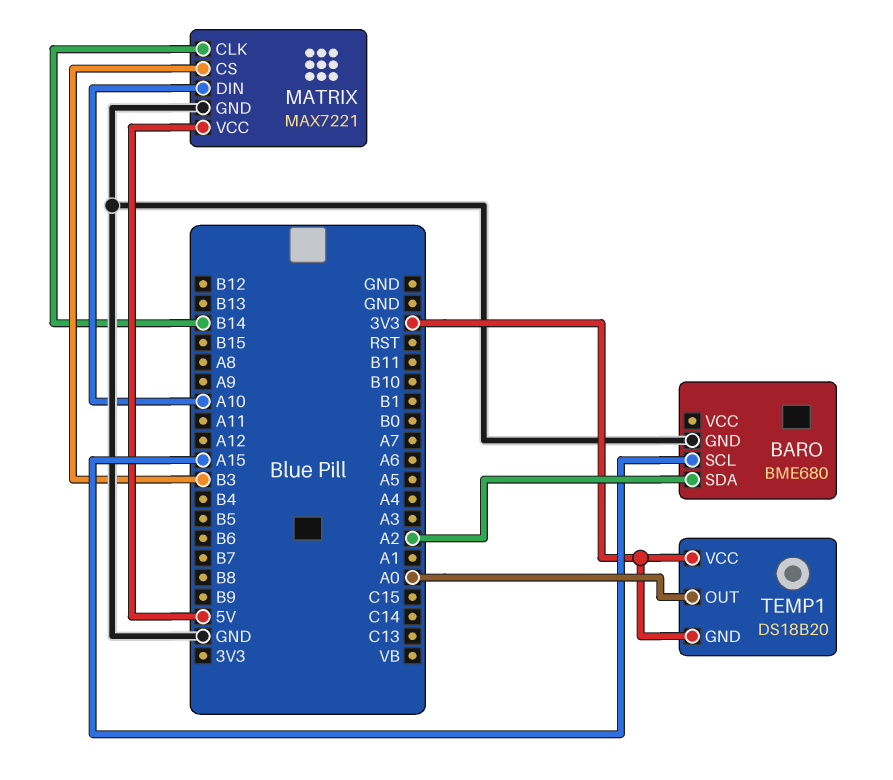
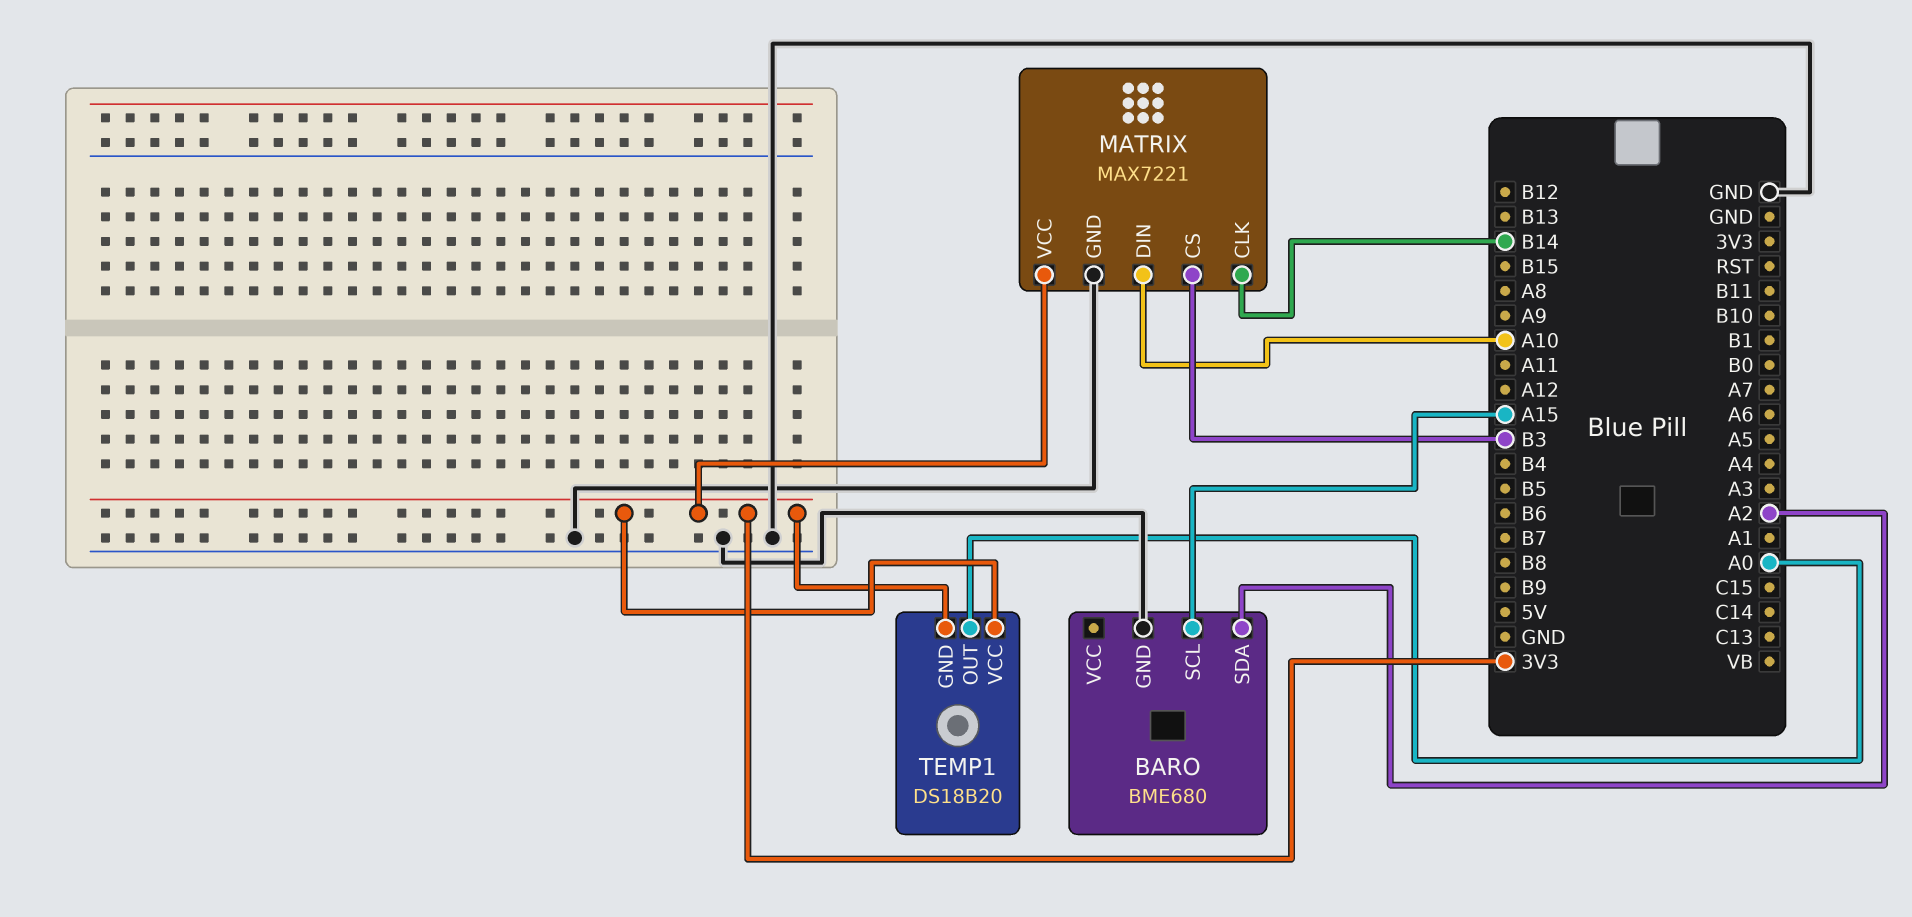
MATRIX pin VCC: 5V -> 3V3

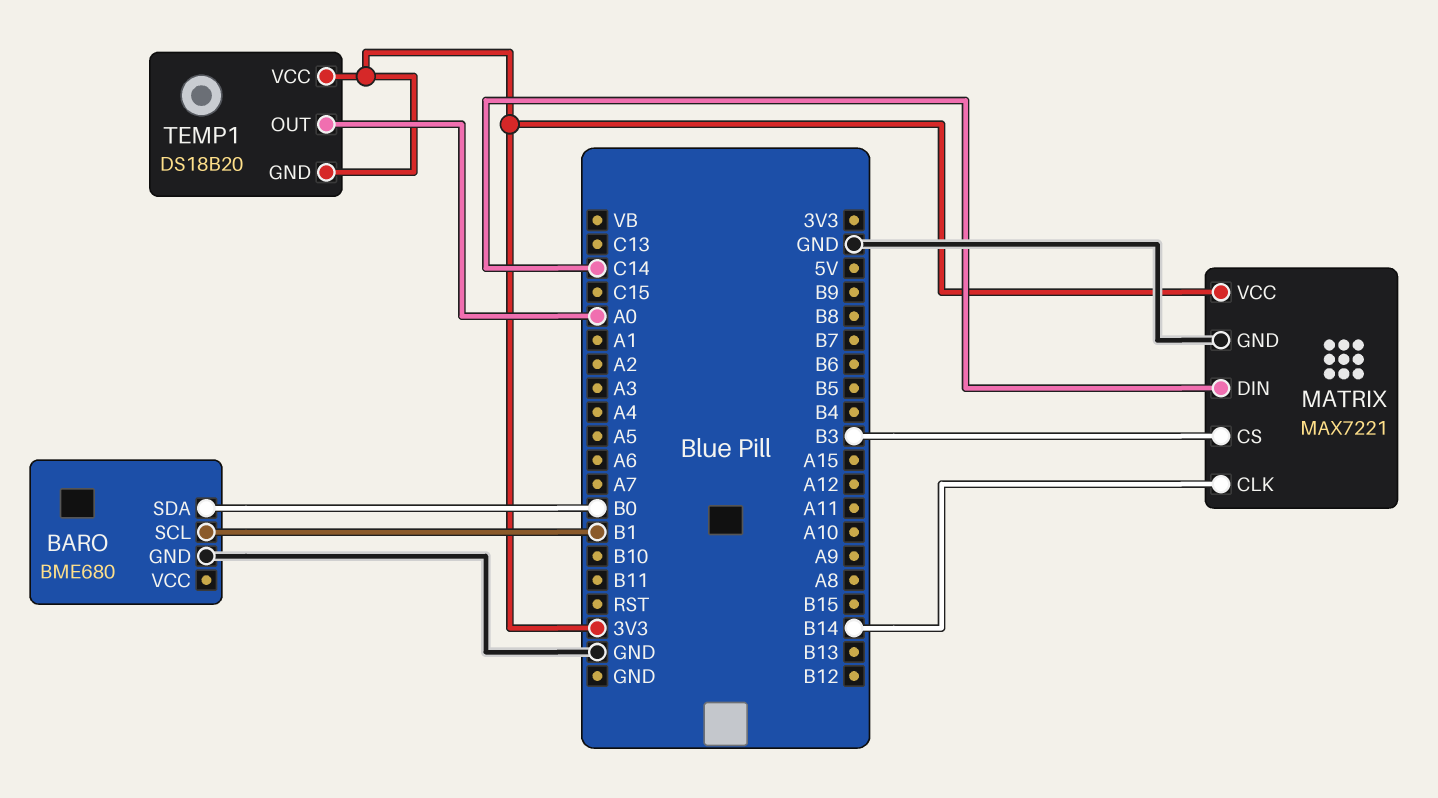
BARO pin SCL: A15 -> B1
BARO pin SDA: A2 -> B0
MATRIX pin DIN: A10 -> C14

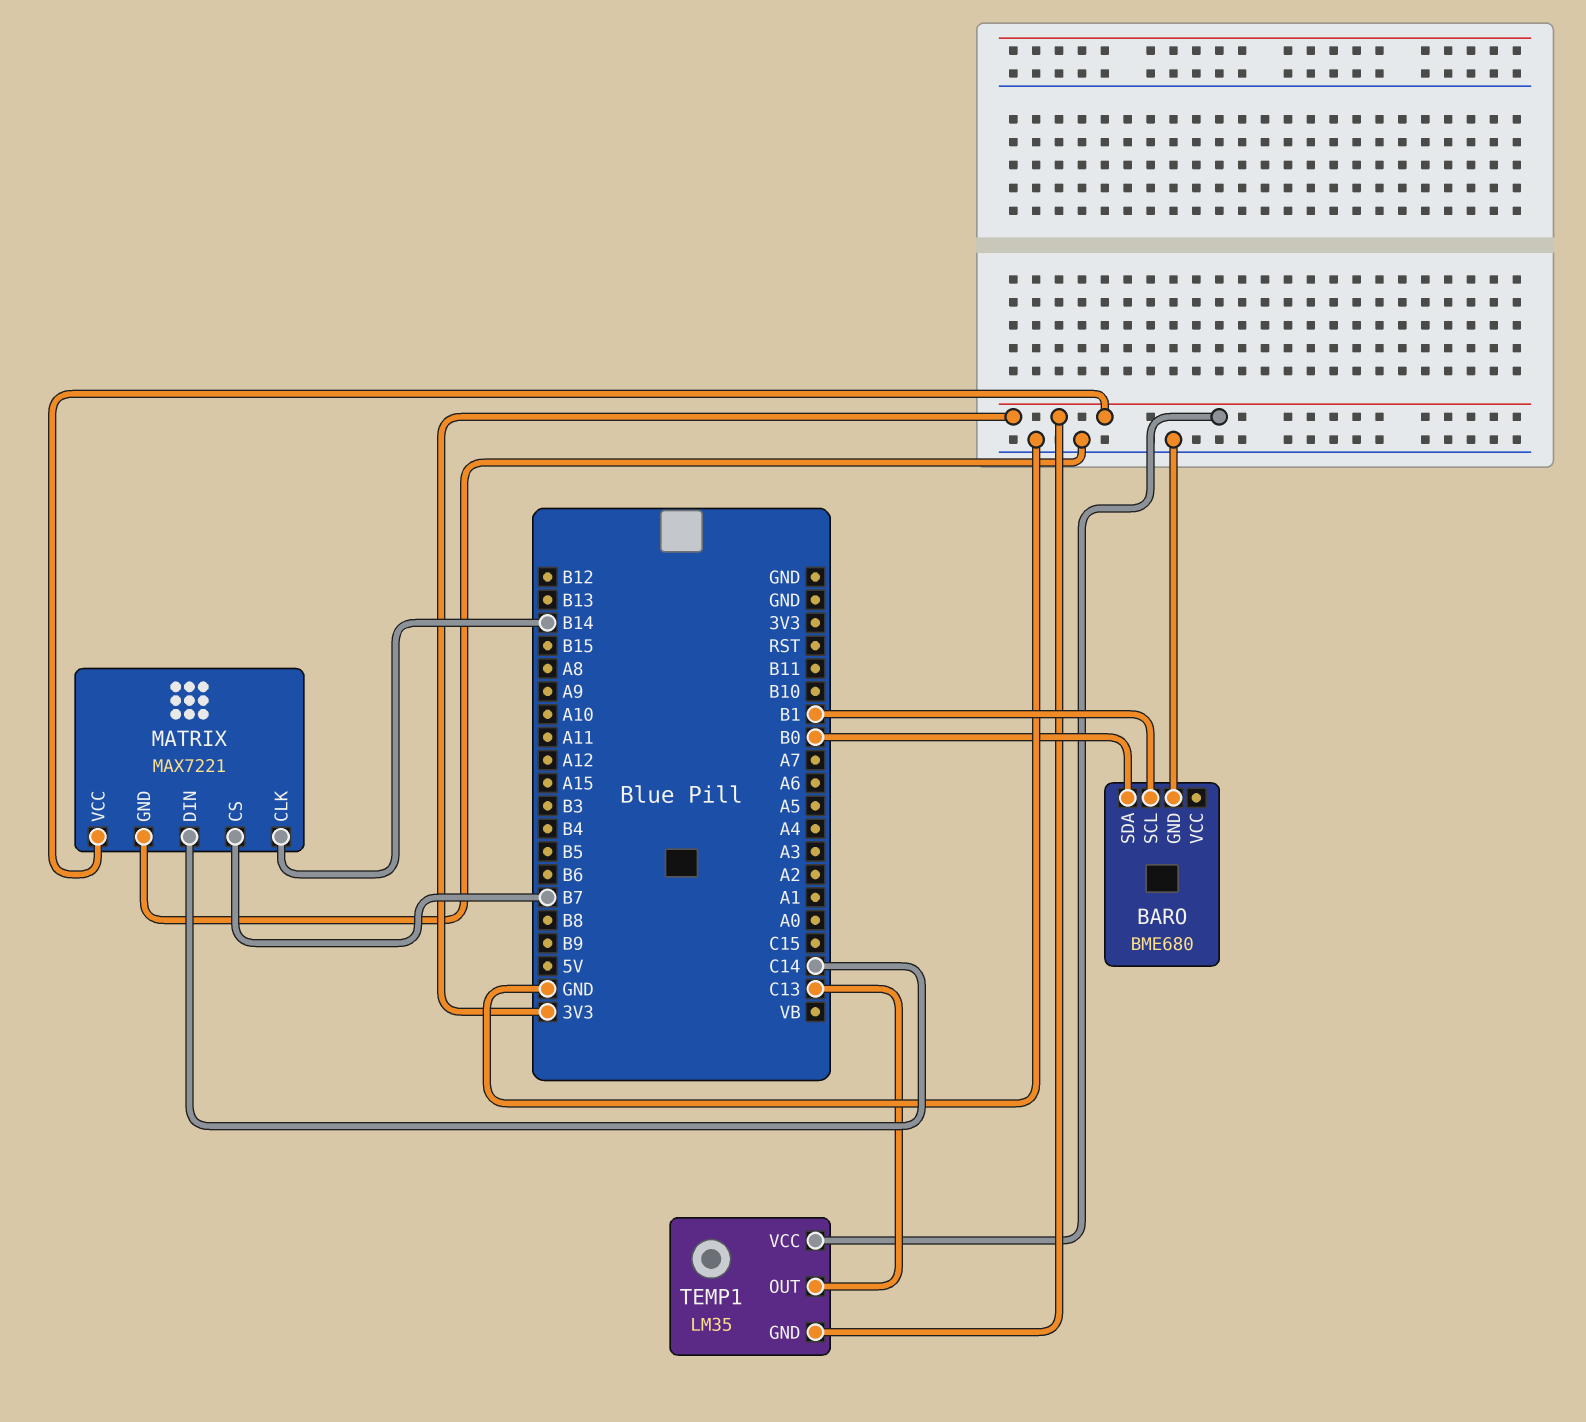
MATRIX pin CS: B3 -> B7
TEMP1: DS18B20 -> LM35
TEMP1 pin OUT: A0 -> C13

